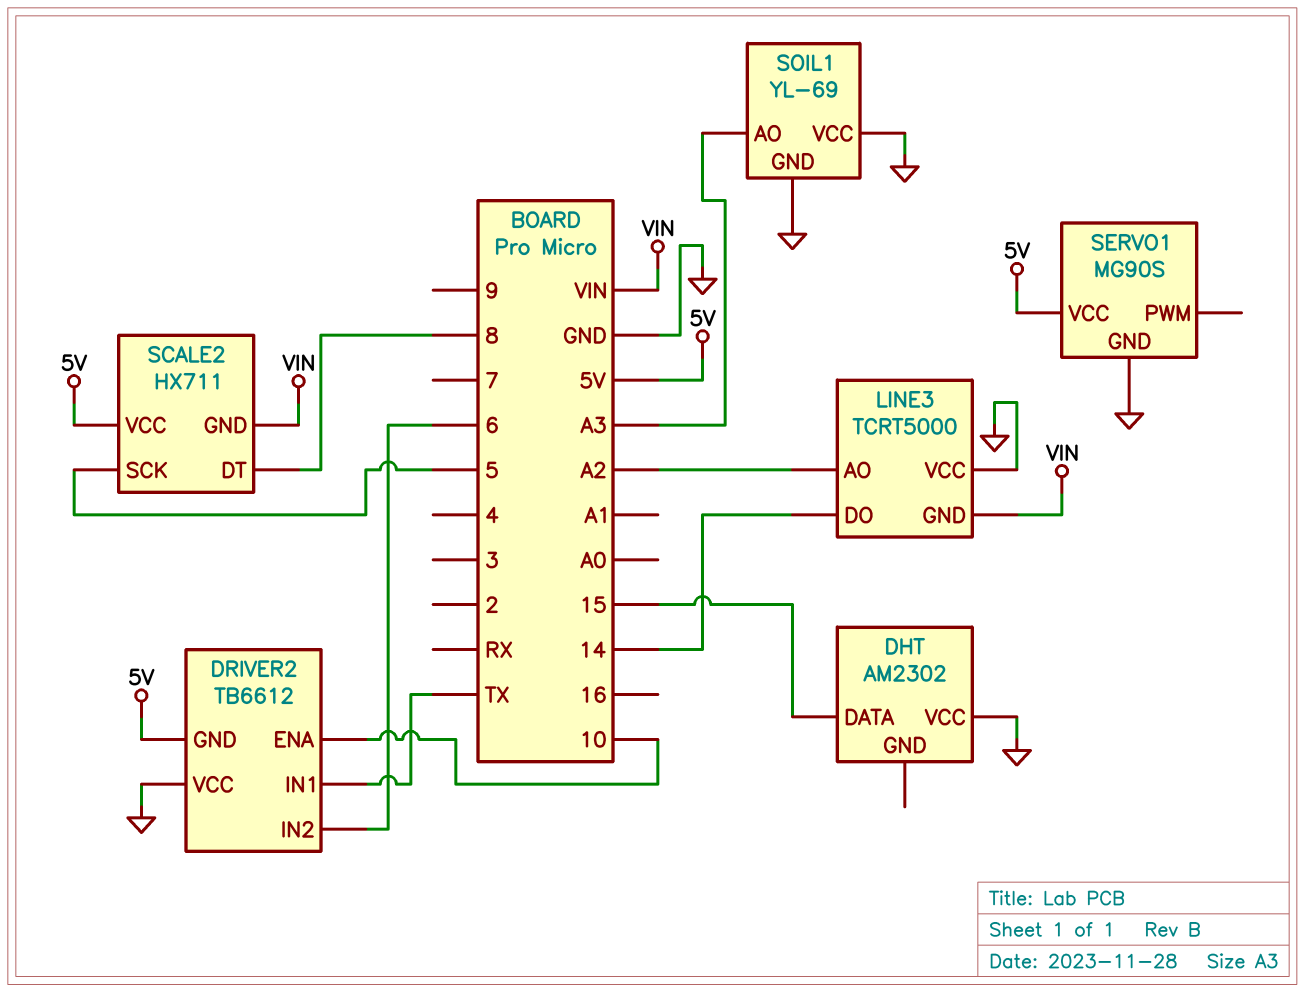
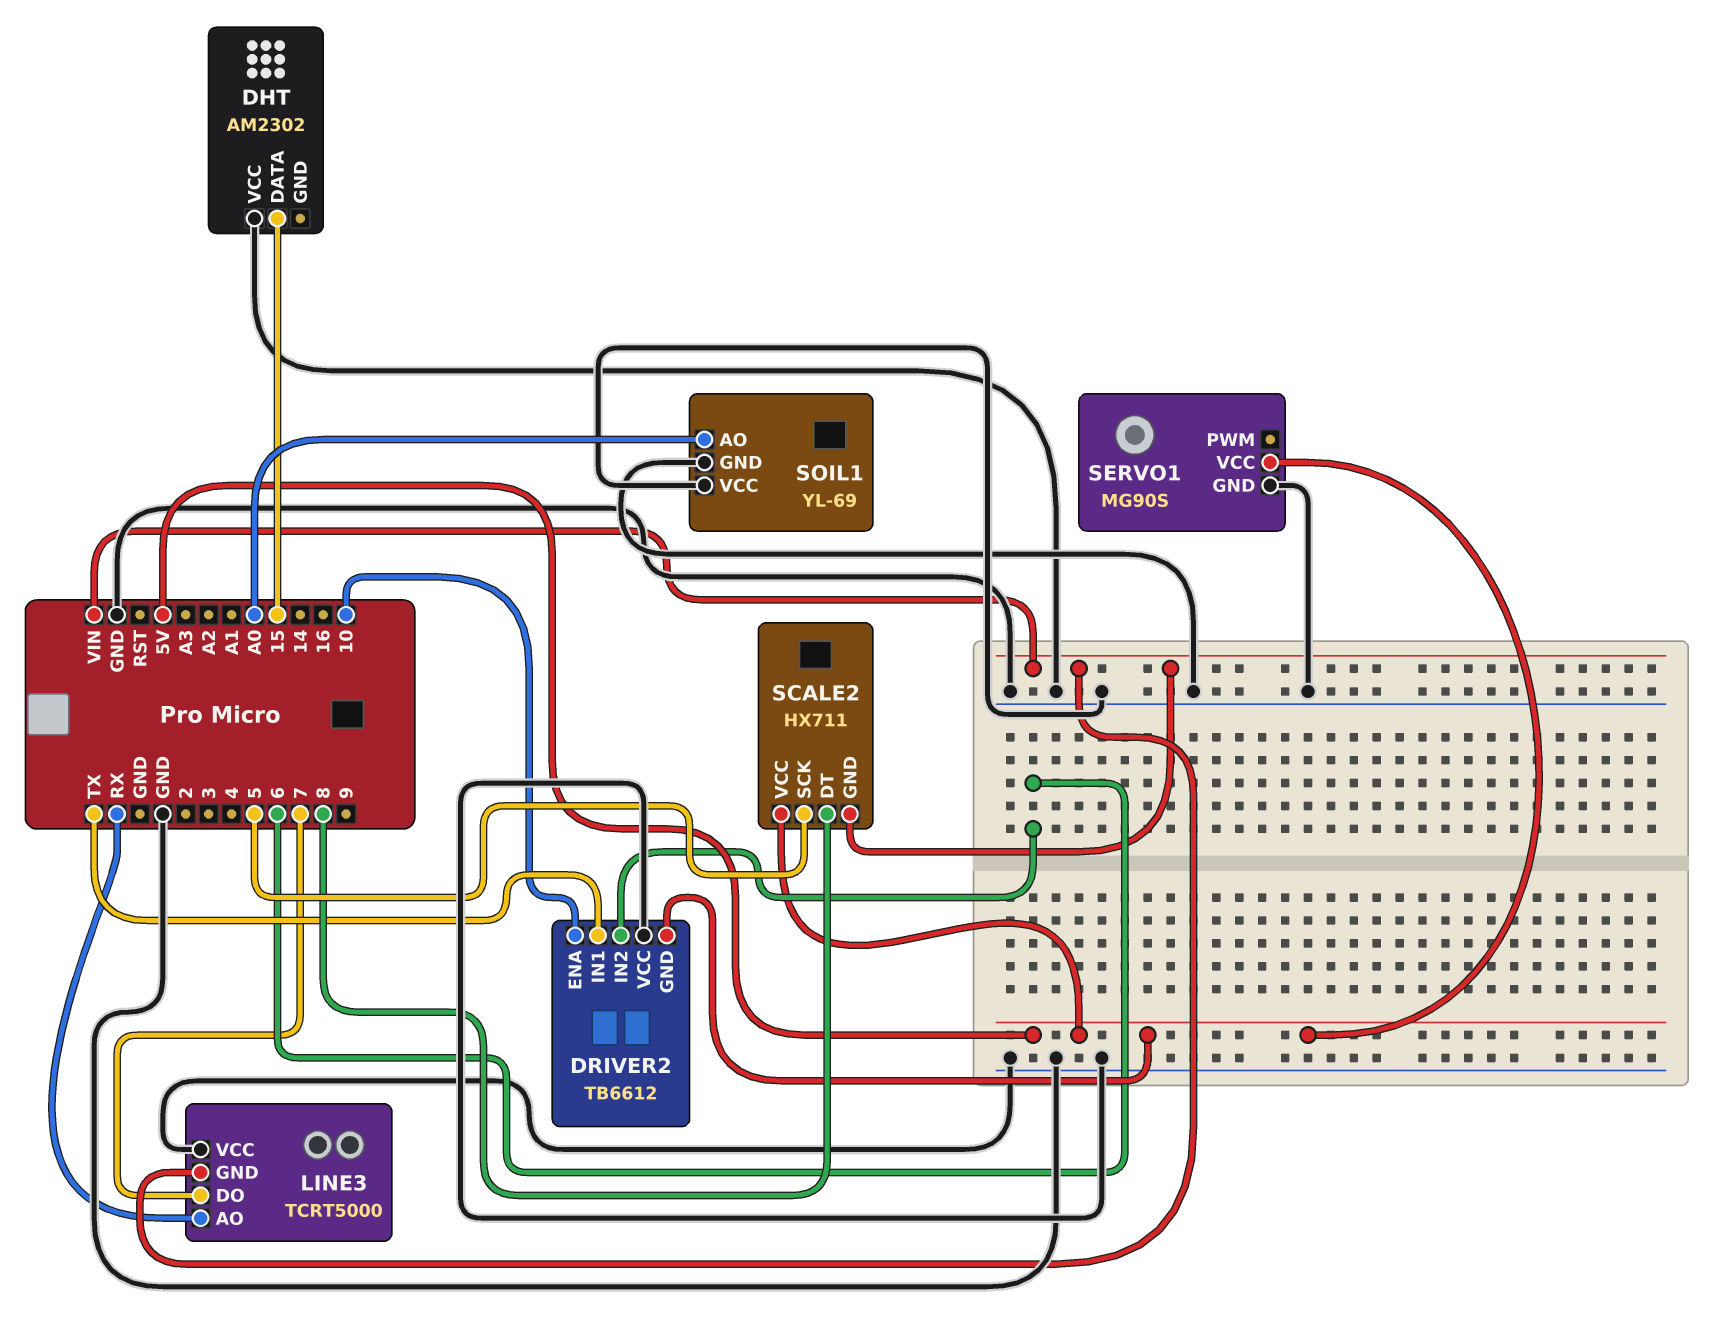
LINE3 pin AO: A2 -> RX
LINE3 pin DO: 14 -> 7
SOIL1 pin AO: A3 -> A0

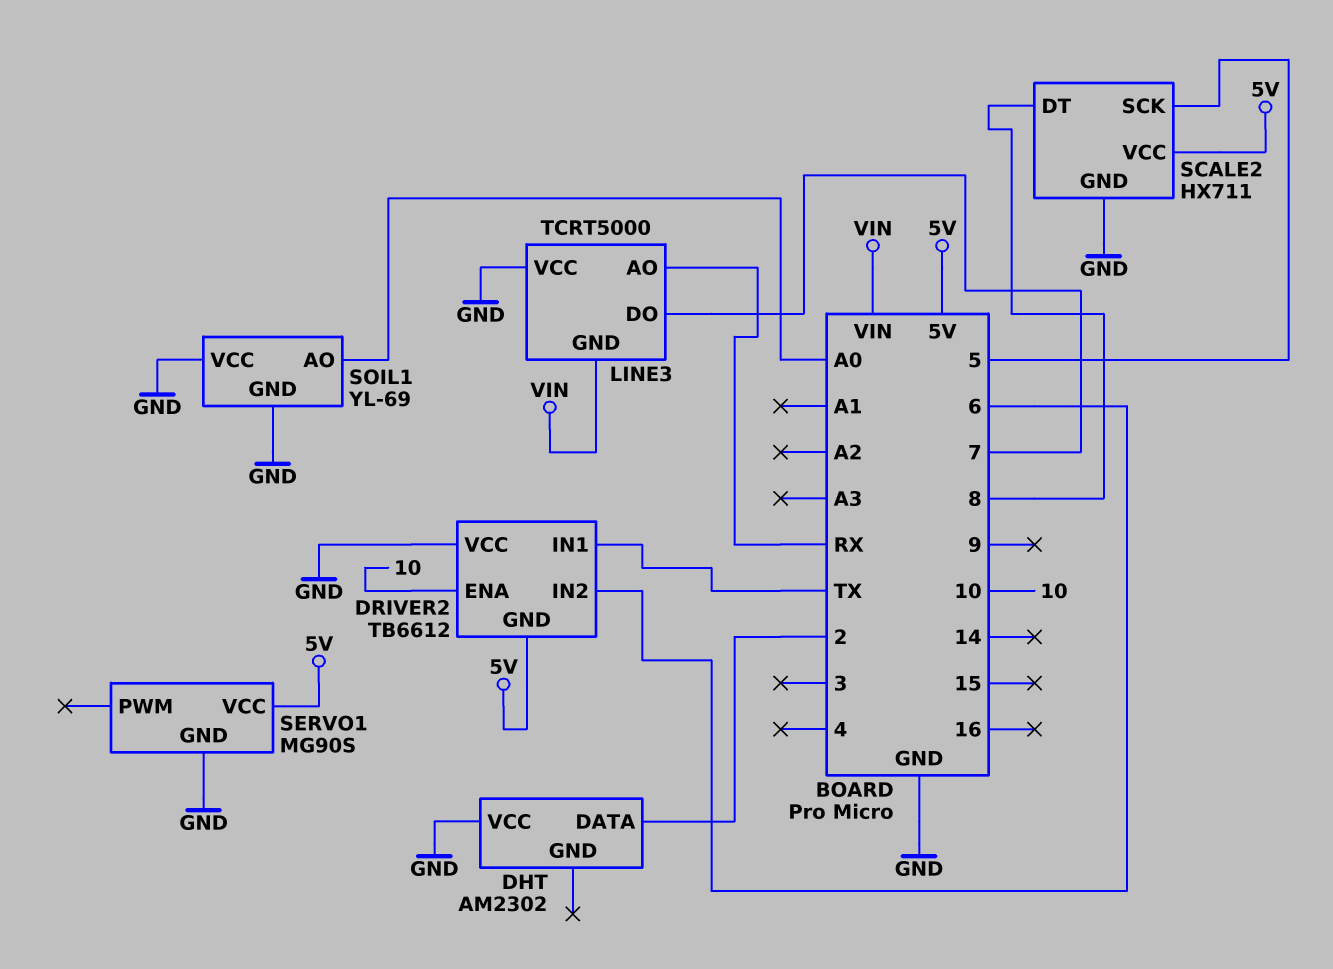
DHT pin DATA: 15 -> 2
SCALE2 pin GND: VIN -> GND

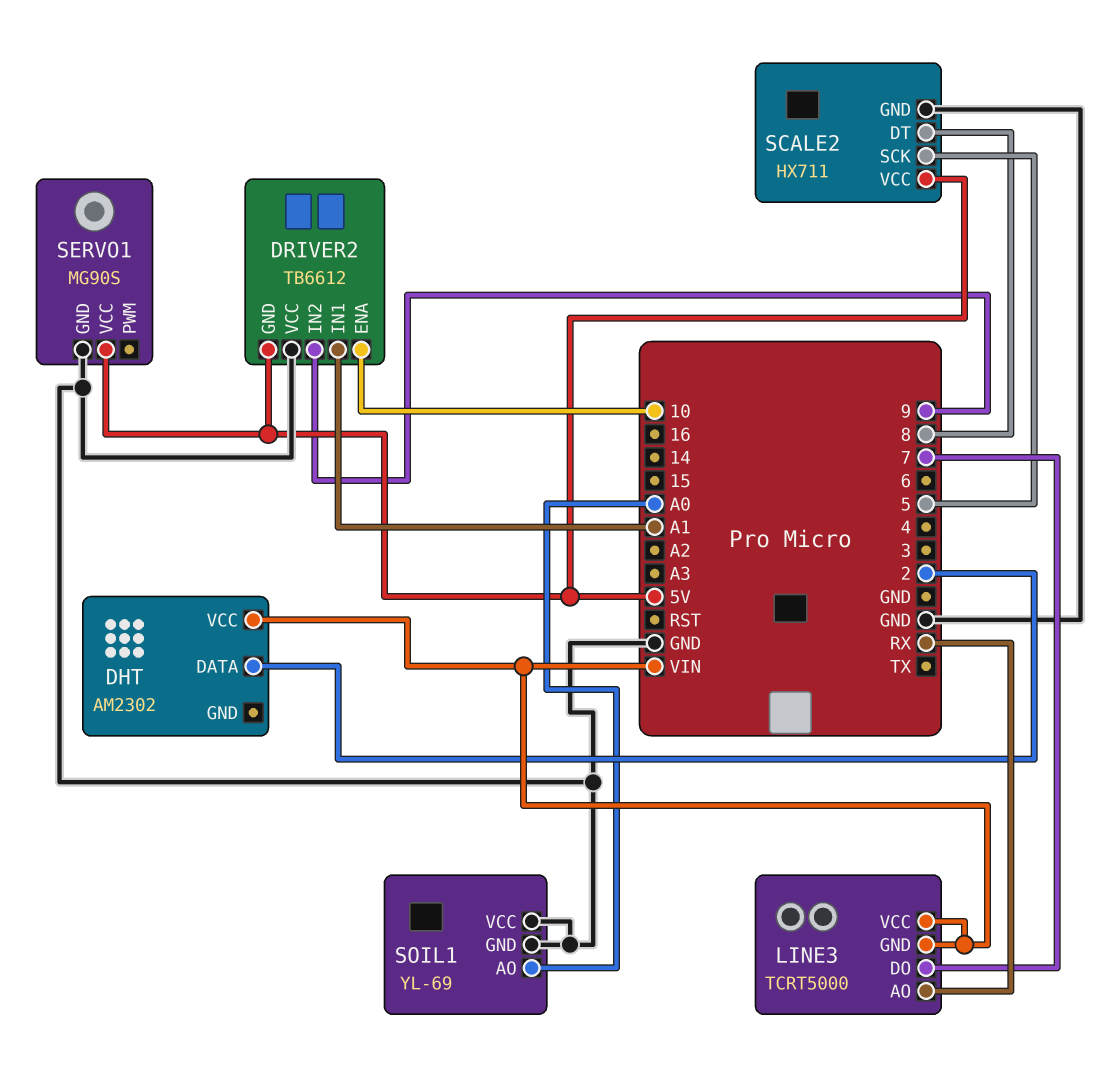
DHT pin VCC: GND -> VIN
DRIVER2 pin IN1: TX -> A1
DRIVER2 pin IN2: 6 -> 9
LINE3 pin VCC: GND -> VIN

